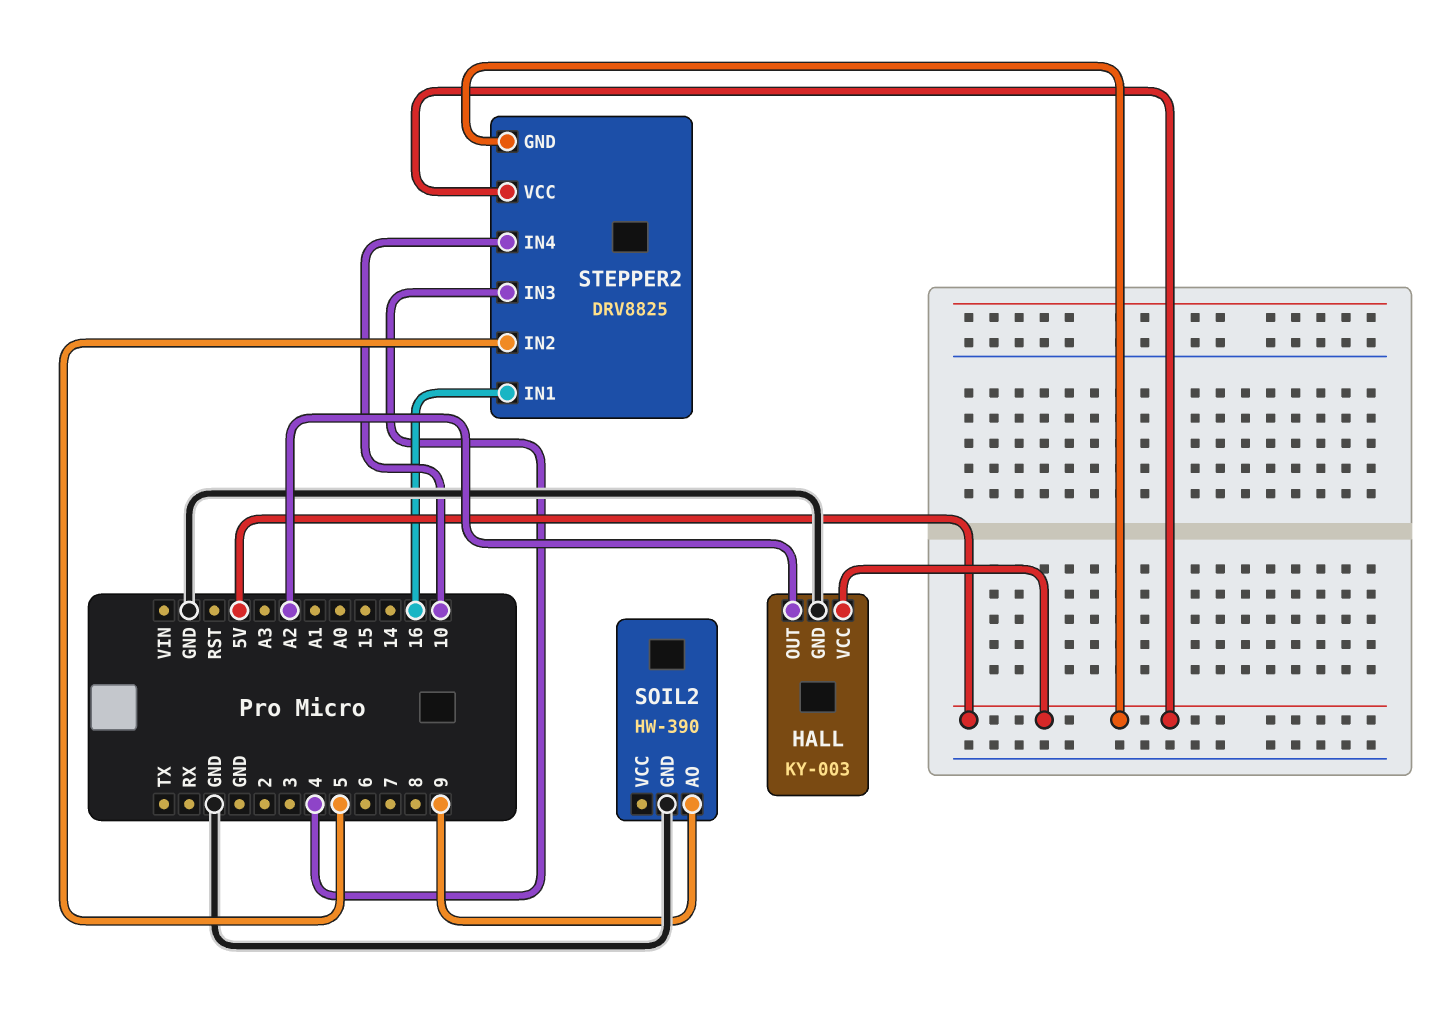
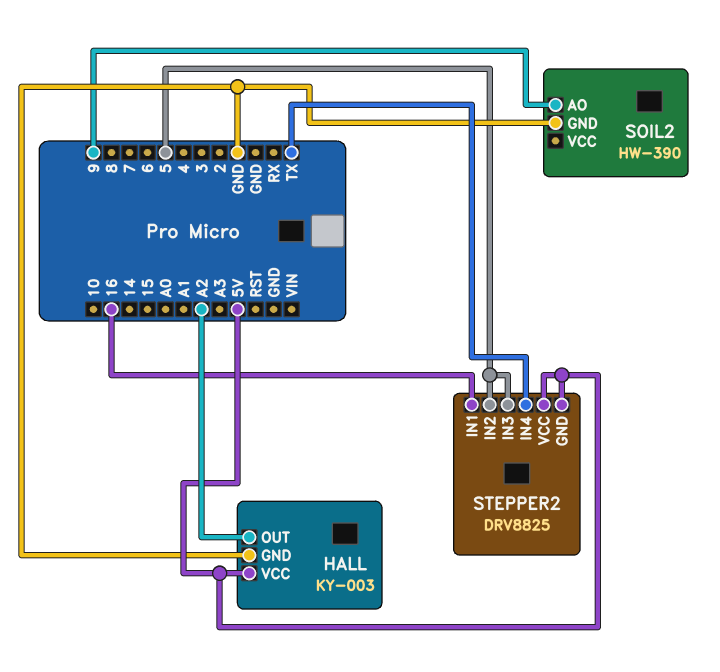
STEPPER2 pin IN3: 4 -> 5
STEPPER2 pin IN4: 10 -> TX

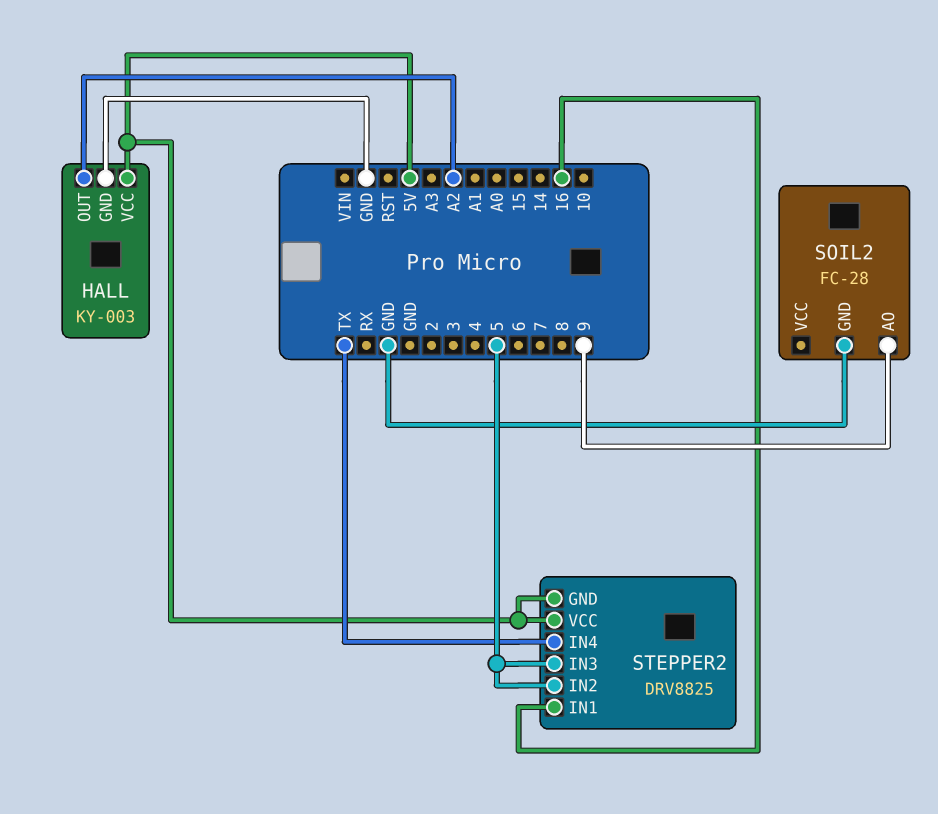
SOIL2: HW-390 -> FC-28

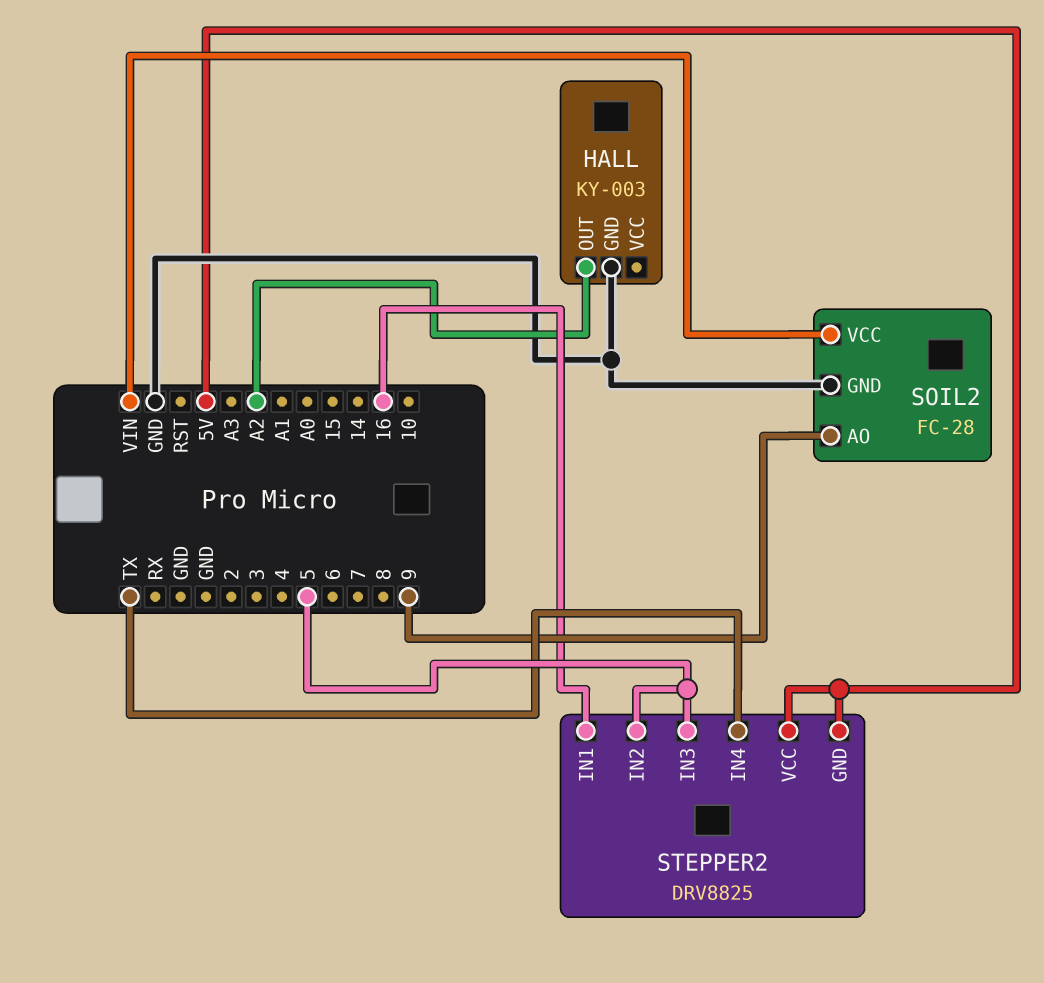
HALL pin VCC: 5V -> none
SOIL2 pin VCC: none -> VIN

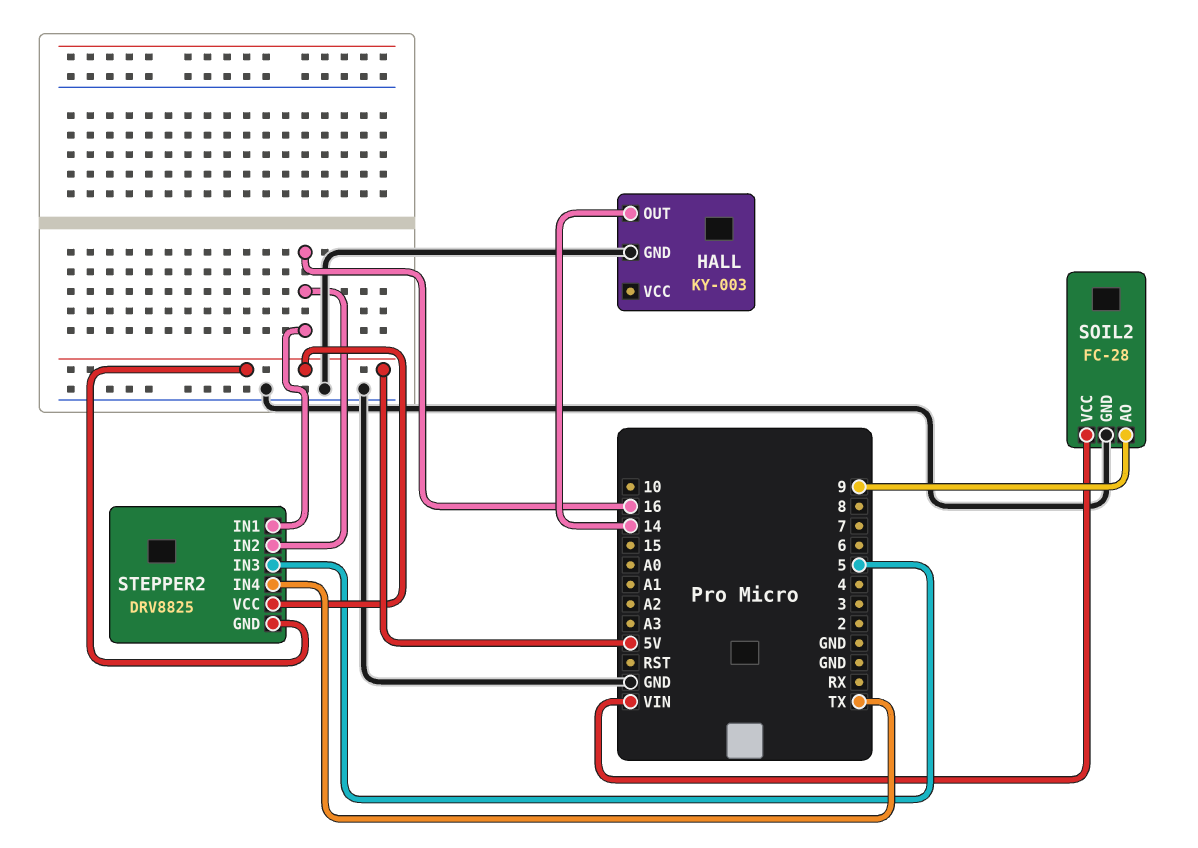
HALL pin OUT: A2 -> 14
STEPPER2 pin IN2: 5 -> 16

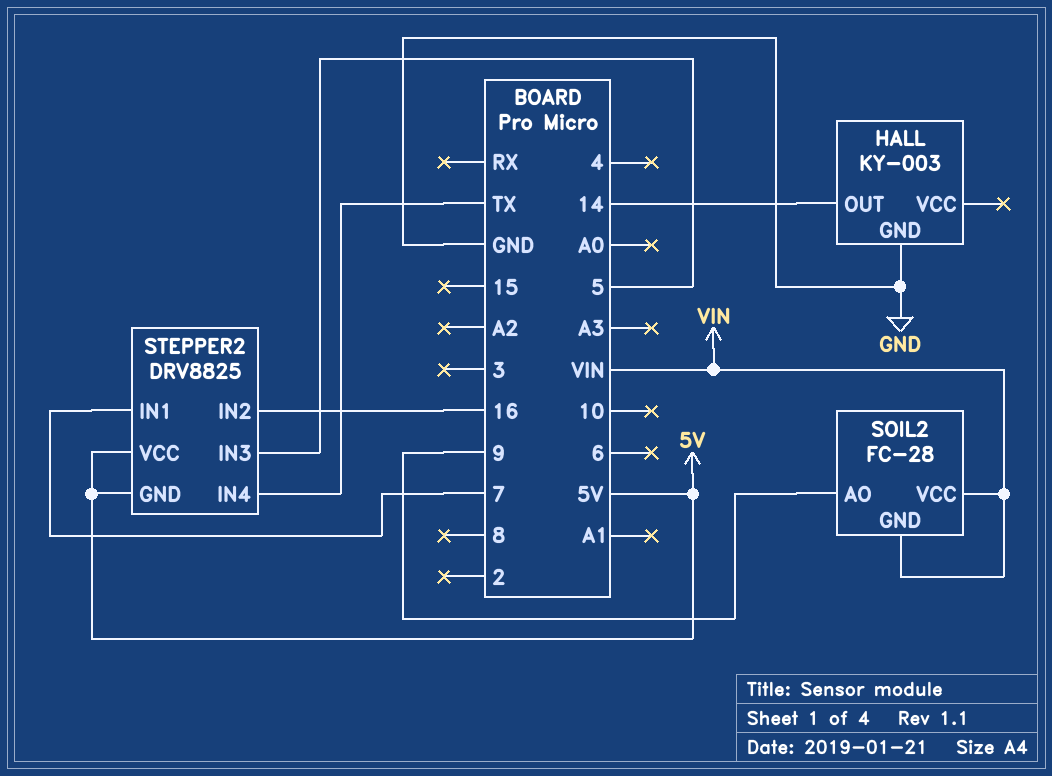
SOIL2 pin GND: GND -> VIN
STEPPER2 pin IN1: 16 -> 7

